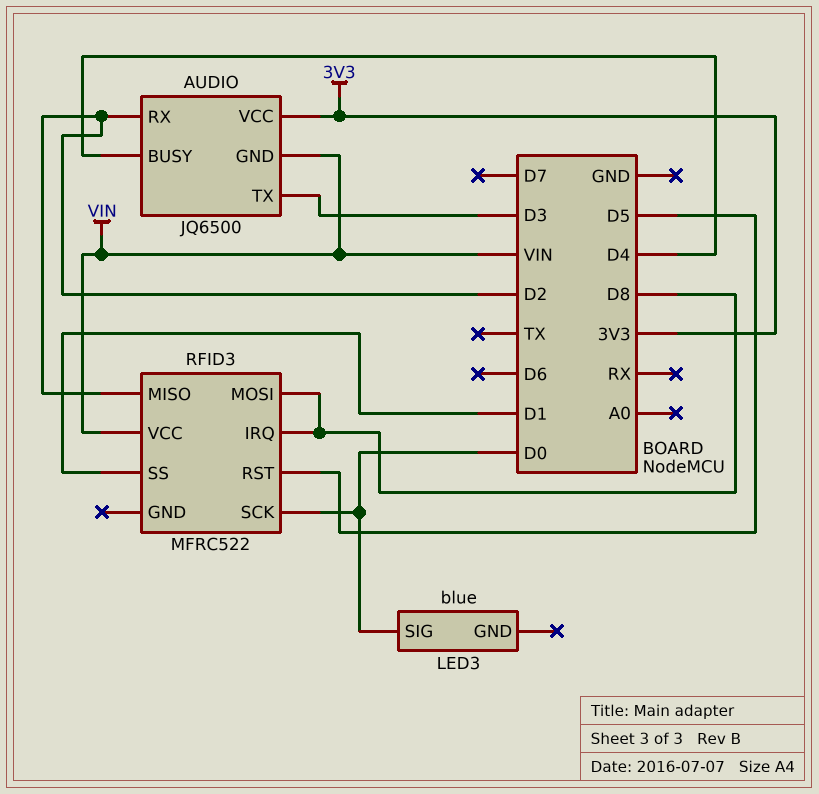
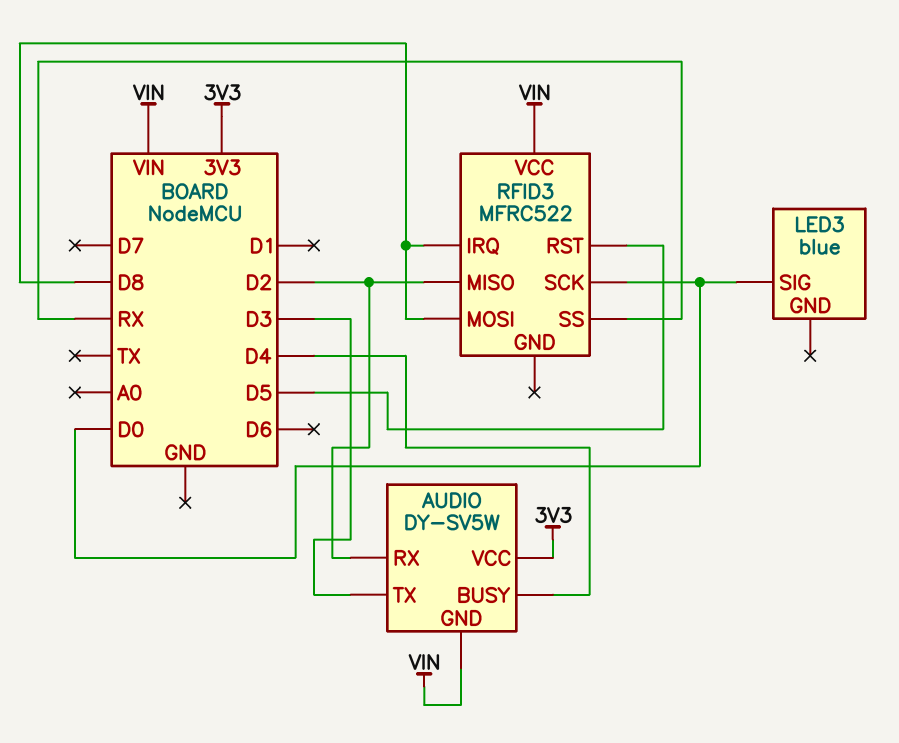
AUDIO: JQ6500 -> DY-SV5W
RFID3 pin SS: D1 -> RX

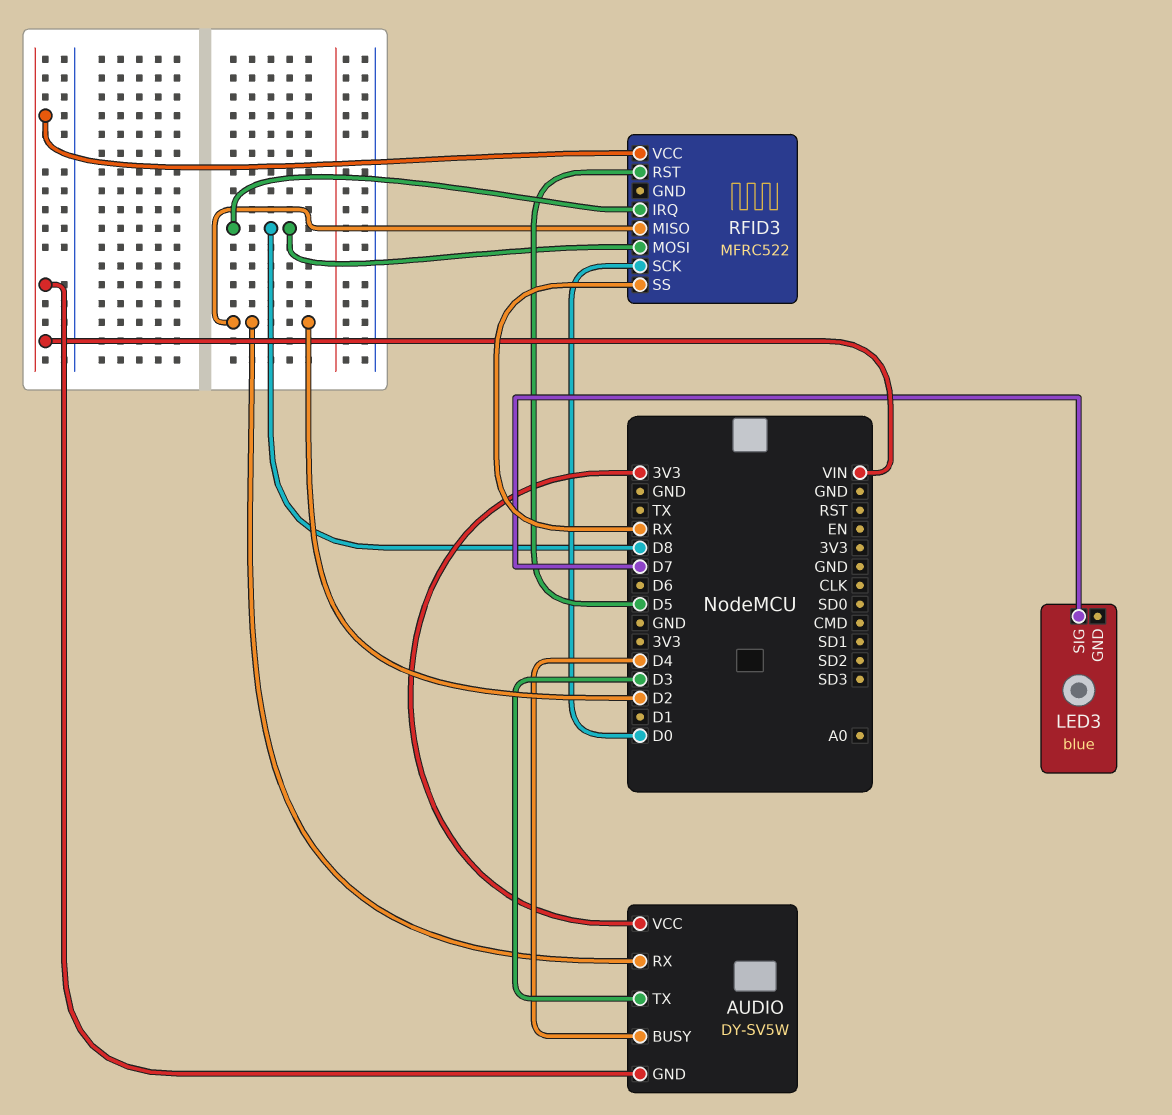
LED3 pin SIG: D0 -> D7

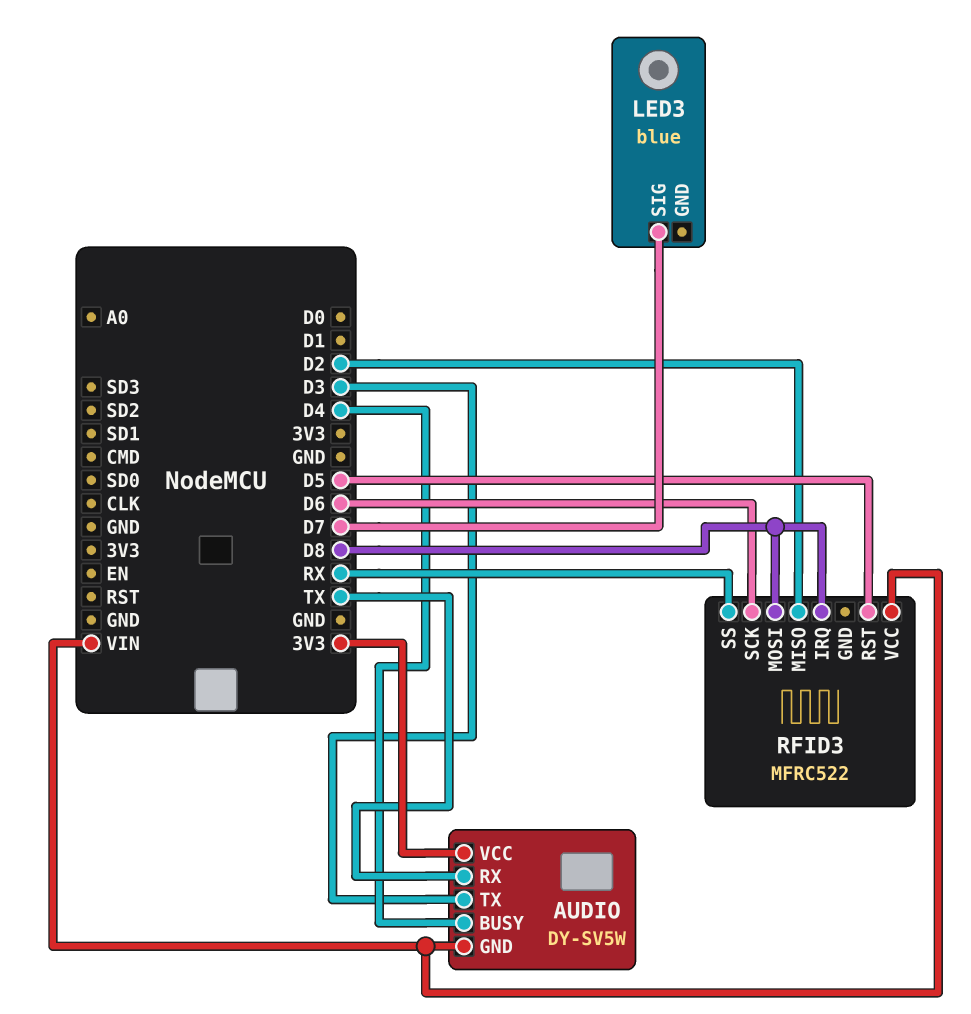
AUDIO pin RX: D2 -> TX
RFID3 pin SCK: D0 -> D6

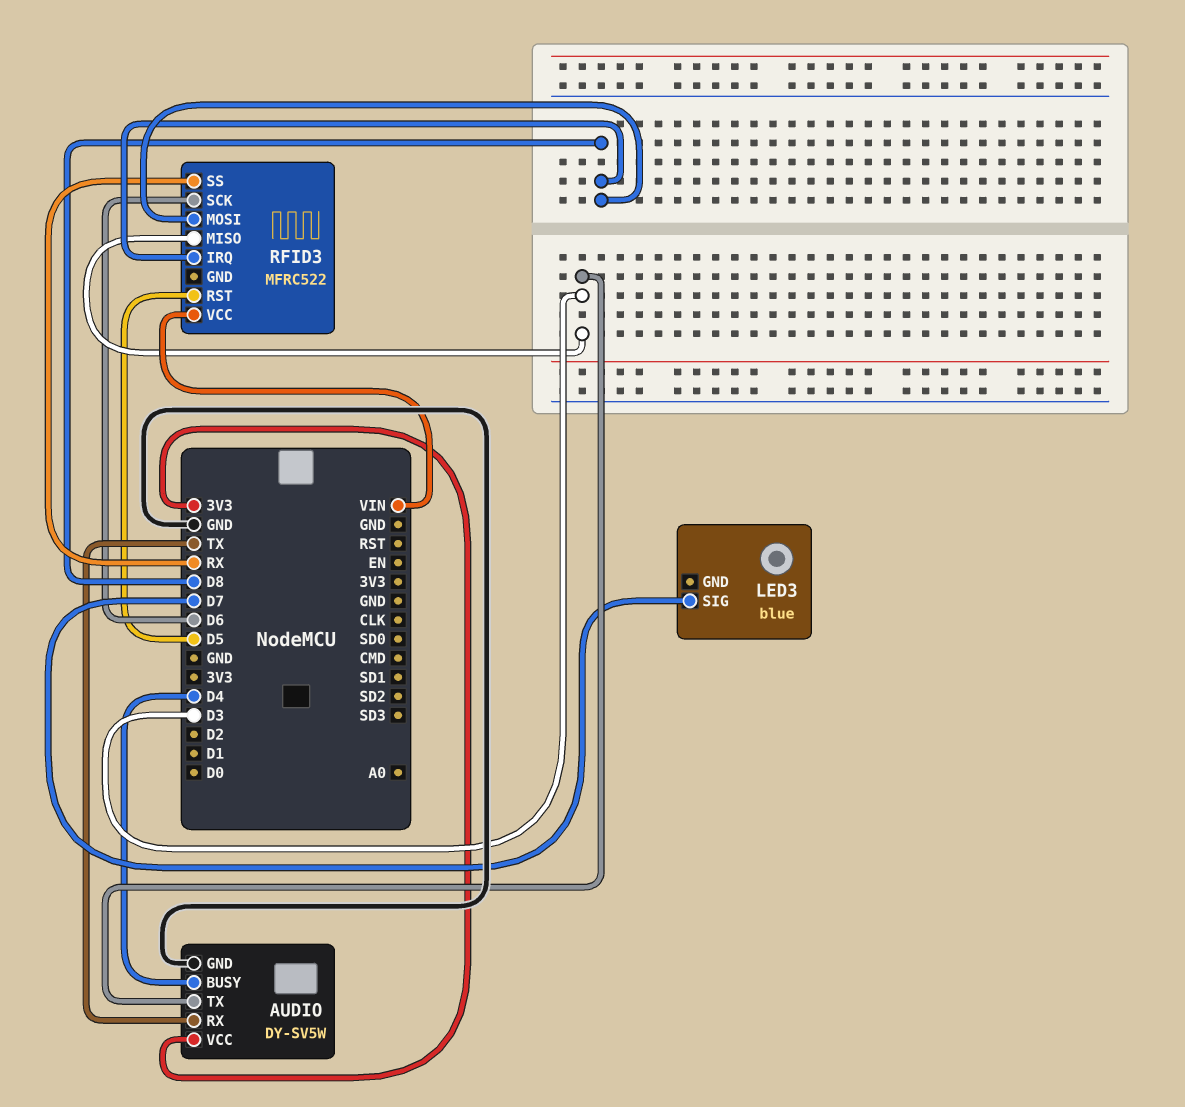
AUDIO pin GND: VIN -> GND
RFID3 pin MISO: D2 -> D3

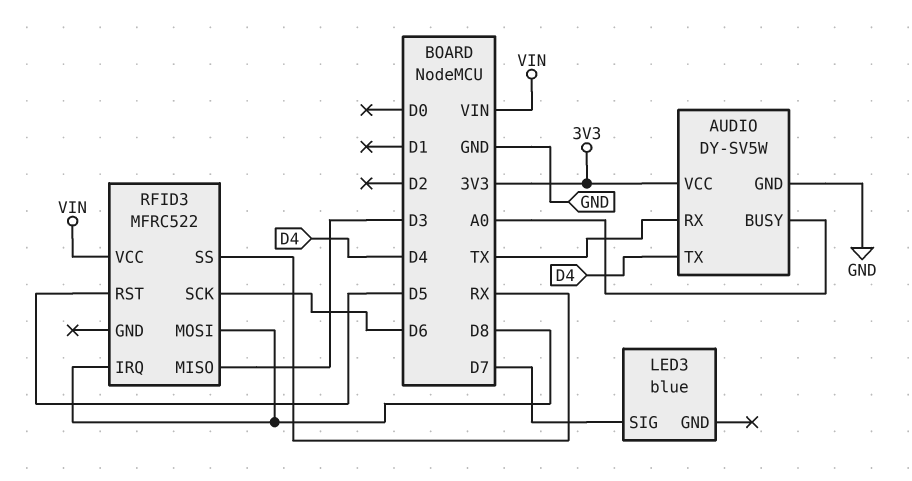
AUDIO pin BUSY: D4 -> A0
AUDIO pin TX: D3 -> D4

